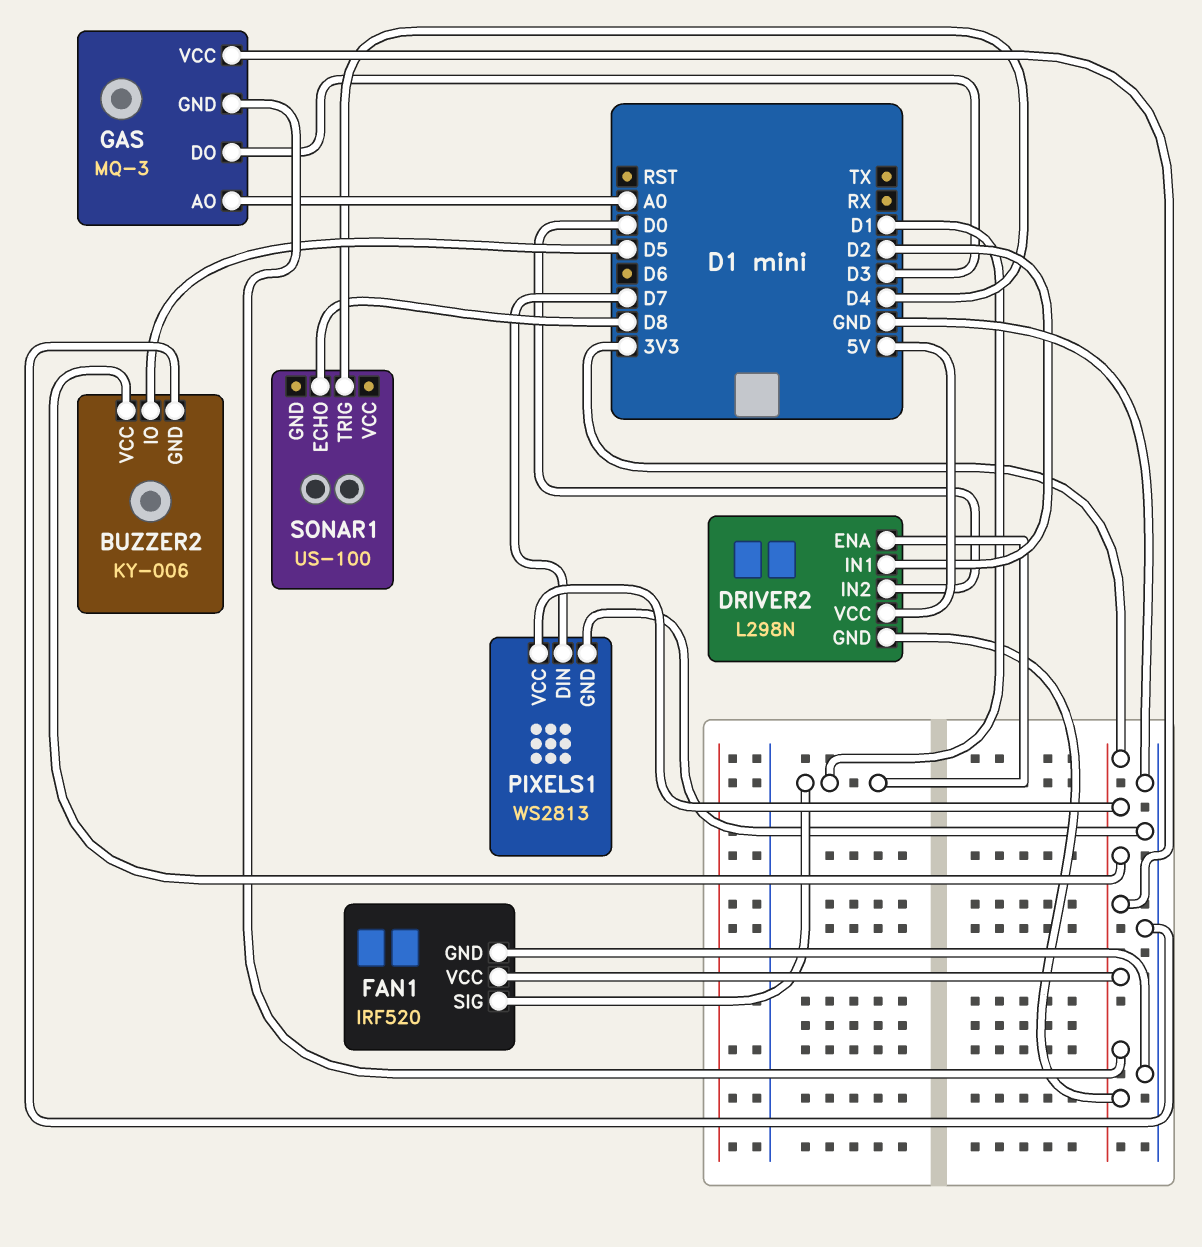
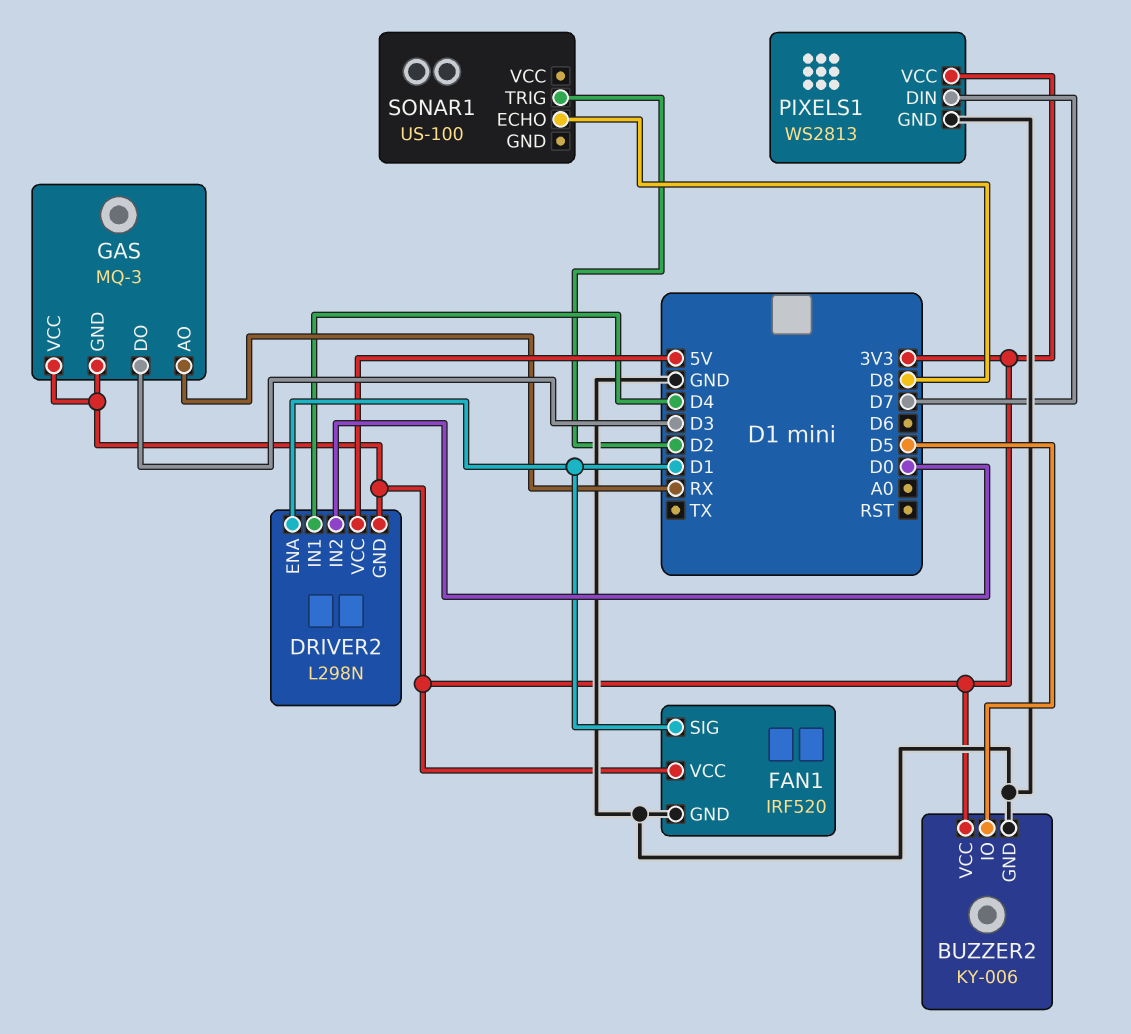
DRIVER2 pin IN1: D2 -> D4
GAS pin AO: A0 -> RX
SONAR1 pin TRIG: D4 -> D2

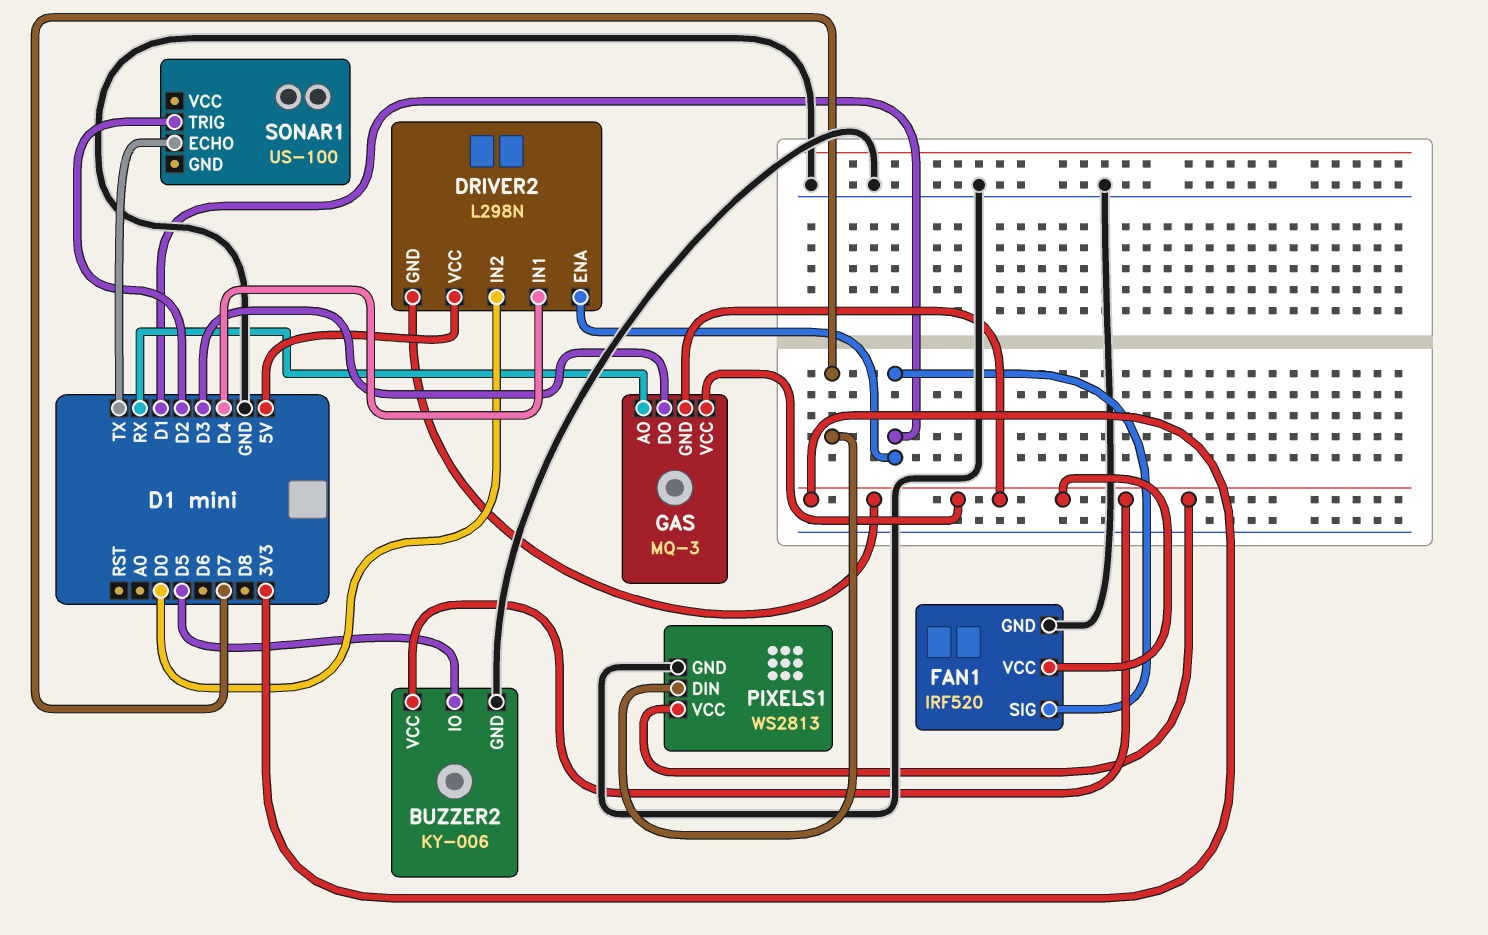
SONAR1 pin ECHO: D8 -> TX

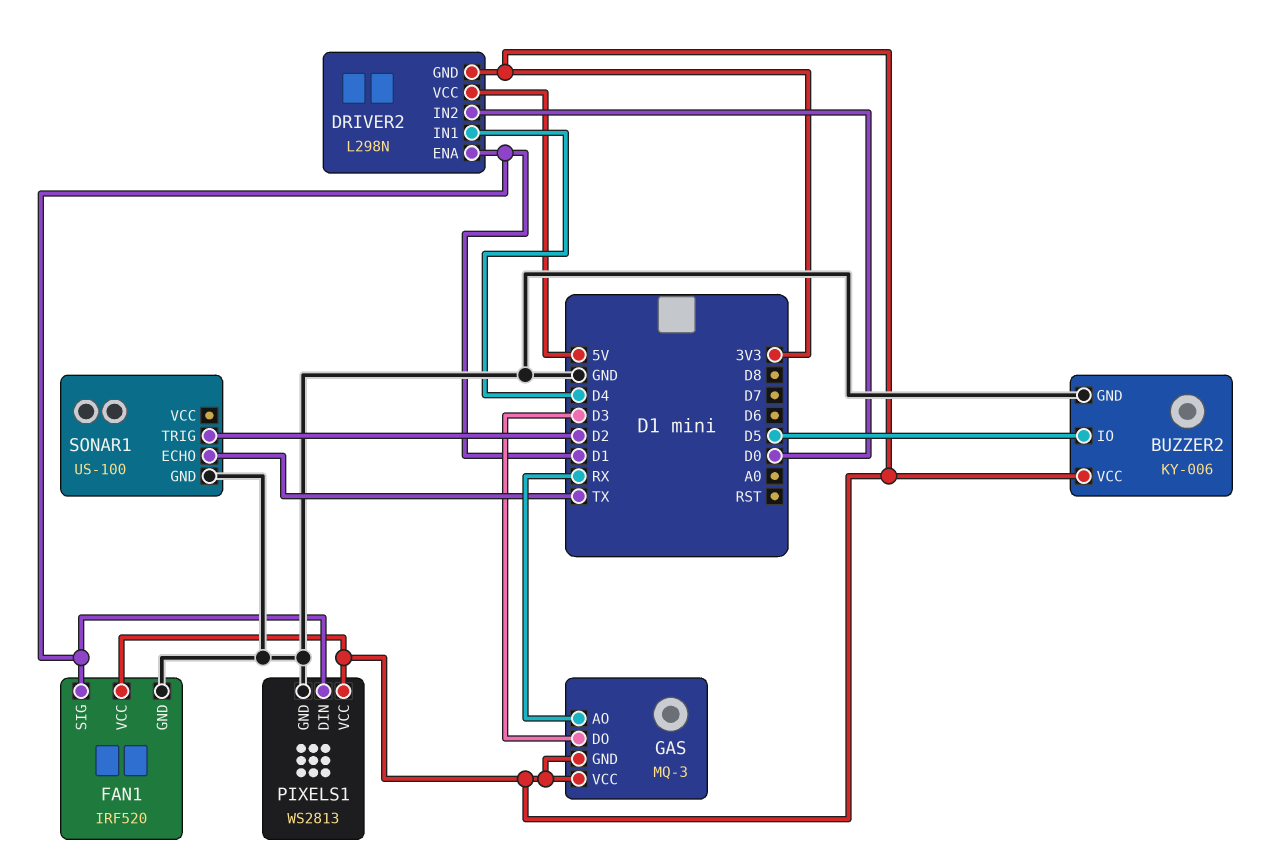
PIXELS1 pin DIN: D7 -> D1
SONAR1 pin GND: none -> GND

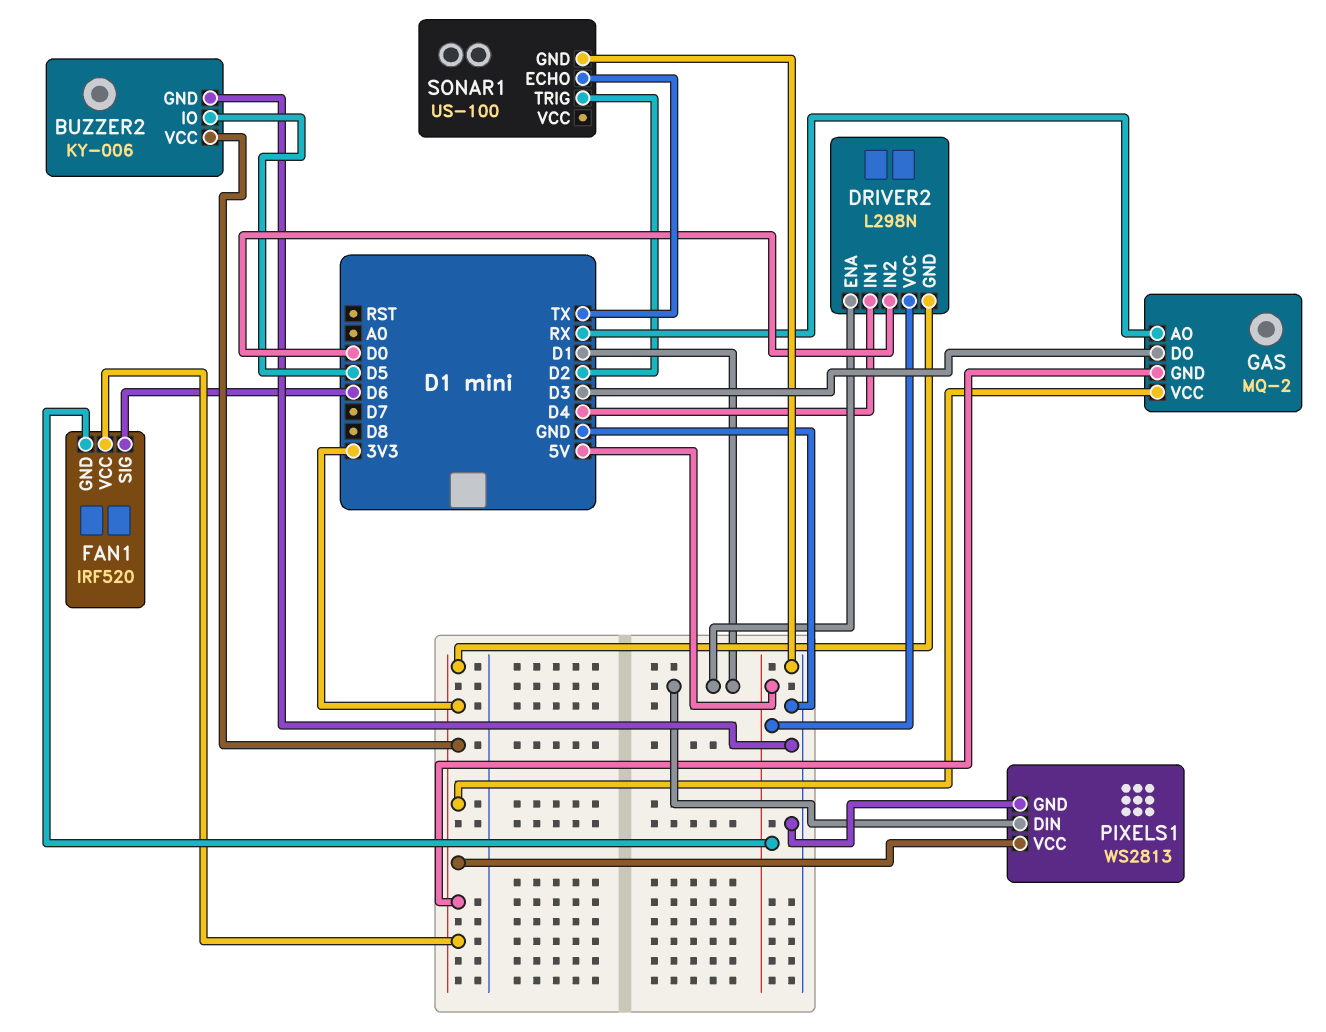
FAN1 pin GND: GND -> 5V
FAN1 pin SIG: D1 -> D6
GAS: MQ-3 -> MQ-2

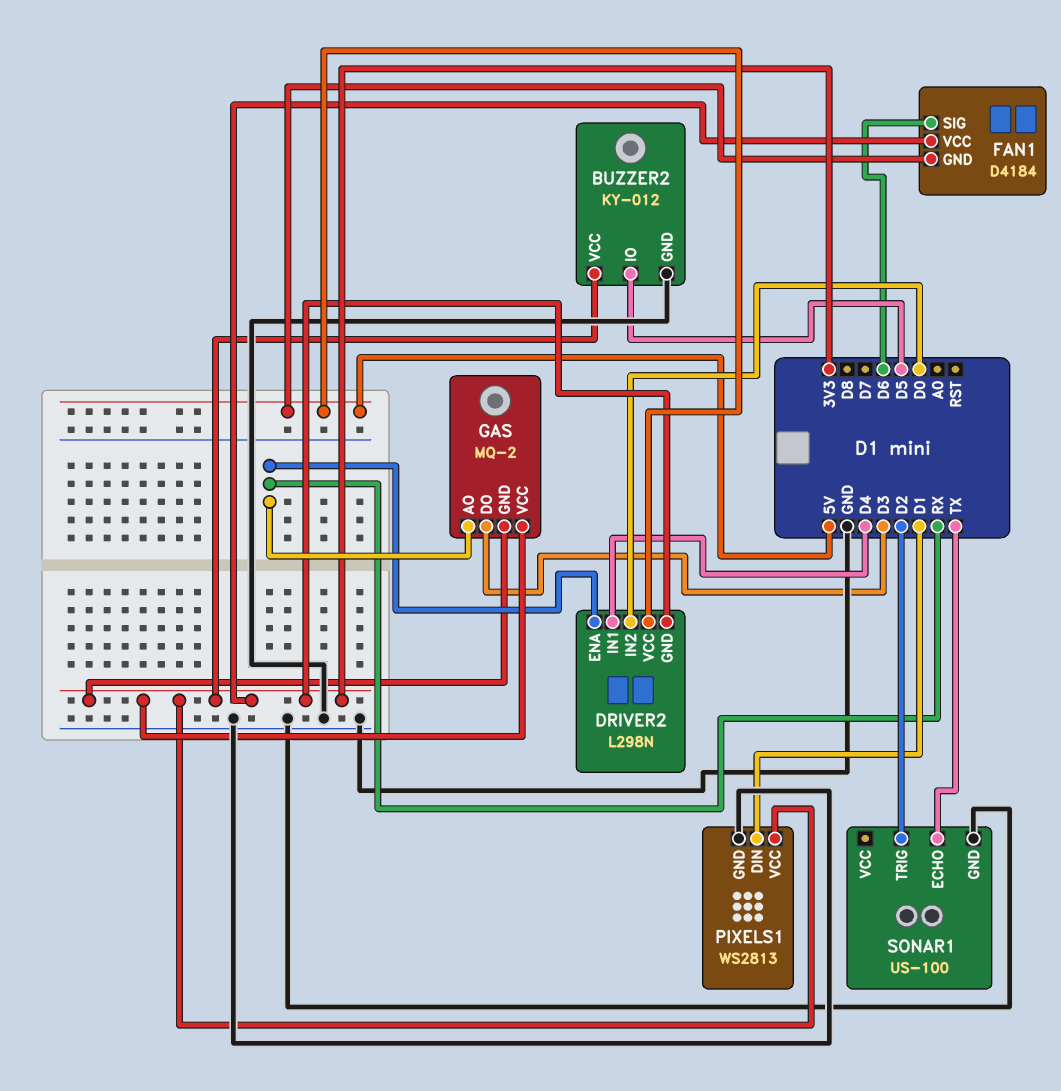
BUZZER2: KY-006 -> KY-012
DRIVER2 pin ENA: D1 -> RX
FAN1: IRF520 -> D4184

